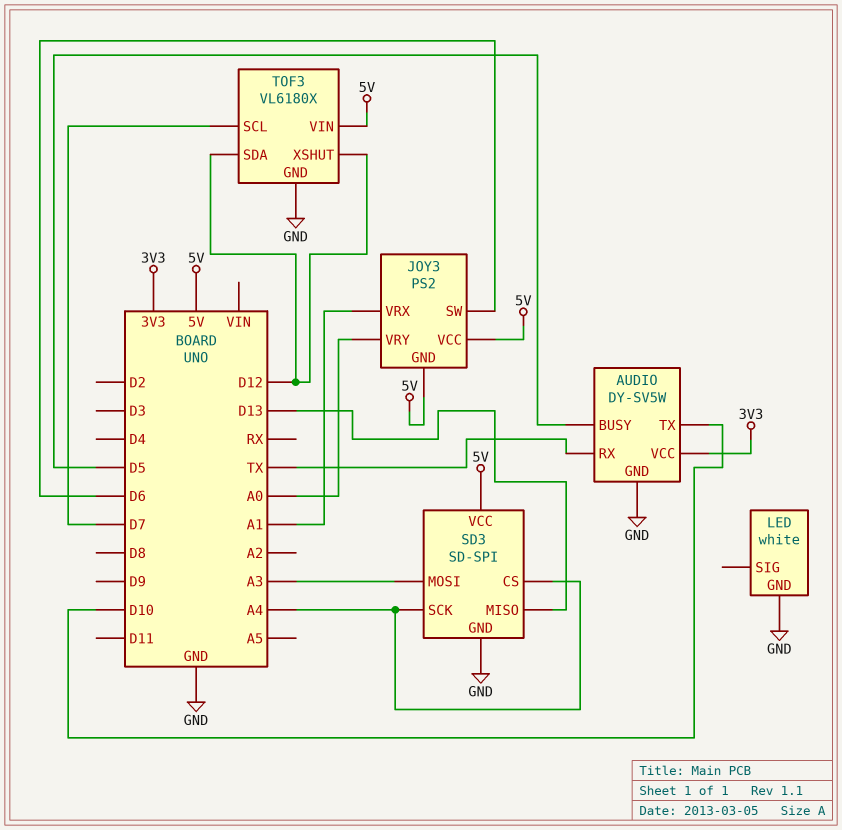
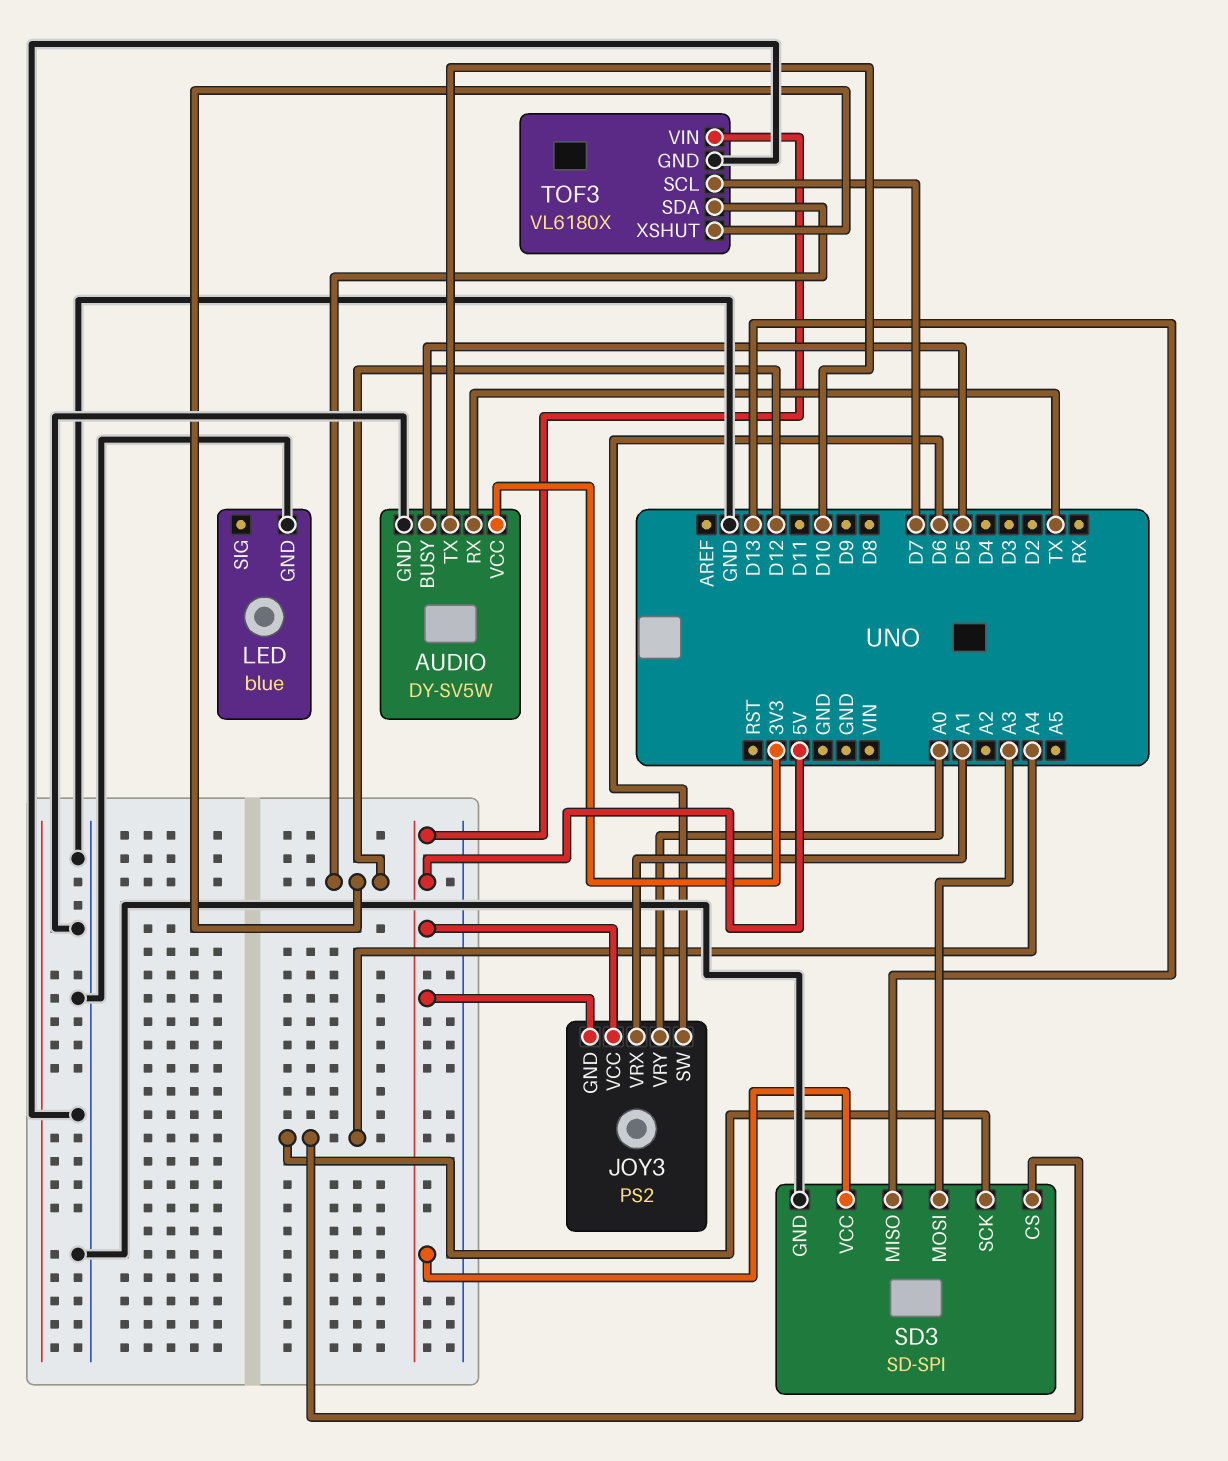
LED: white -> blue

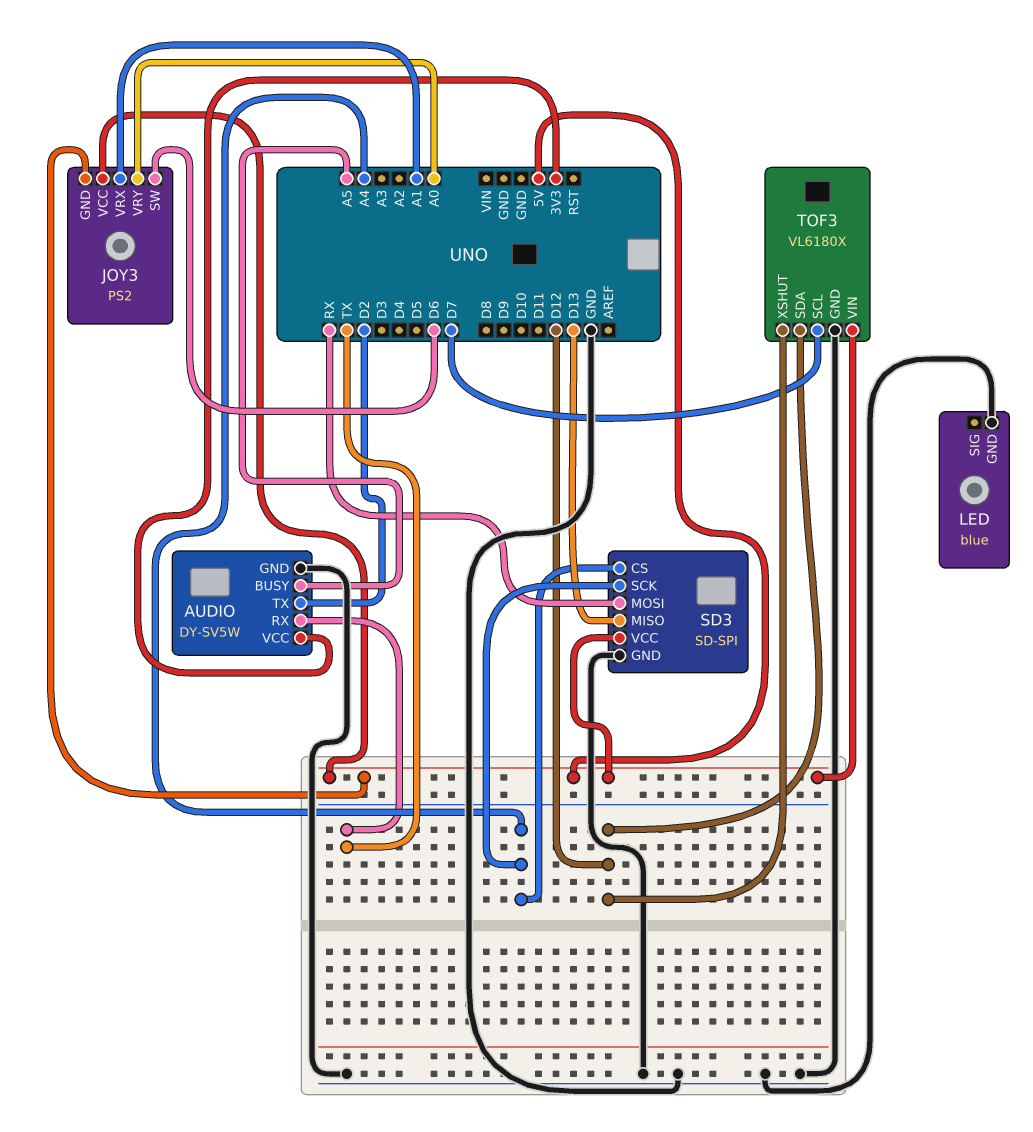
AUDIO pin BUSY: D5 -> A5
AUDIO pin TX: D10 -> D2
SD3 pin MOSI: A3 -> RX

